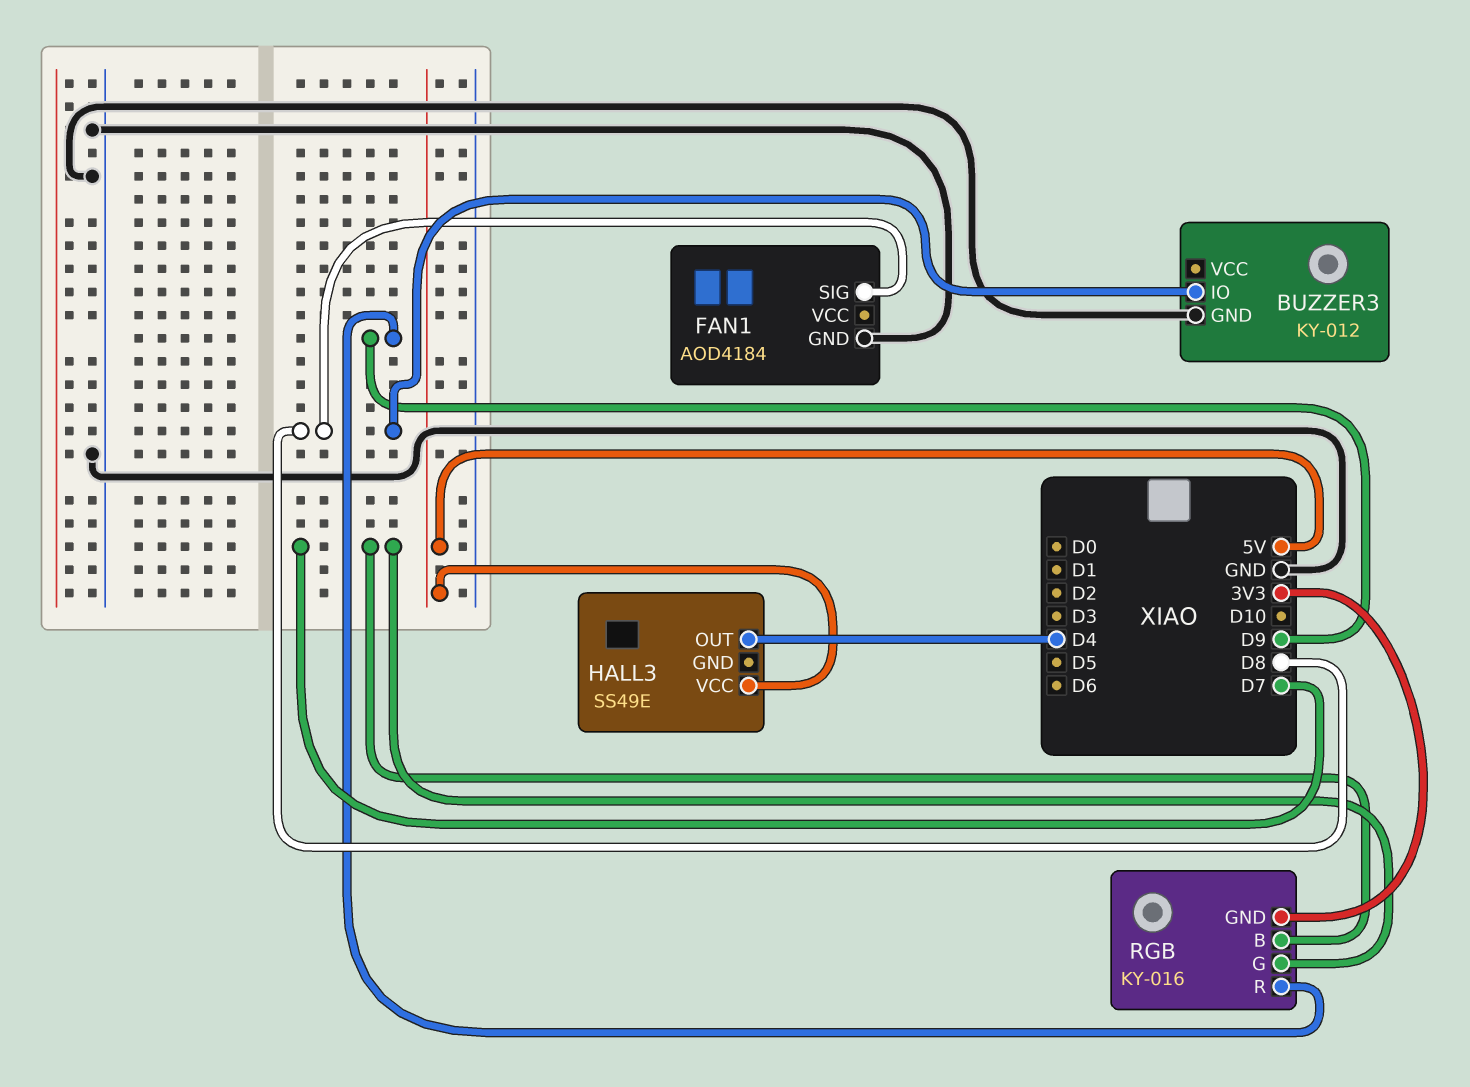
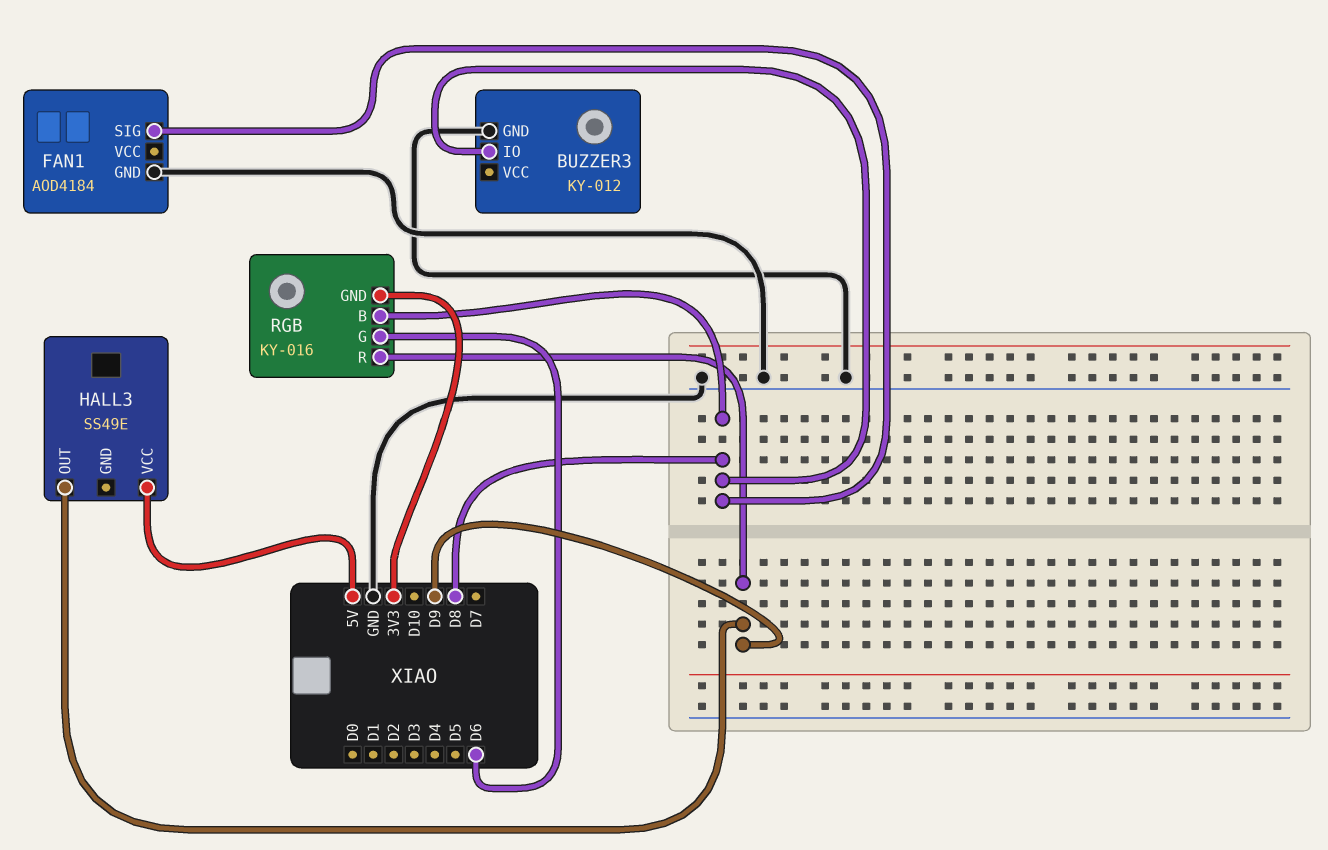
HALL3 pin OUT: D4 -> D9
RGB pin B: D7 -> D8
RGB pin G: D7 -> D6

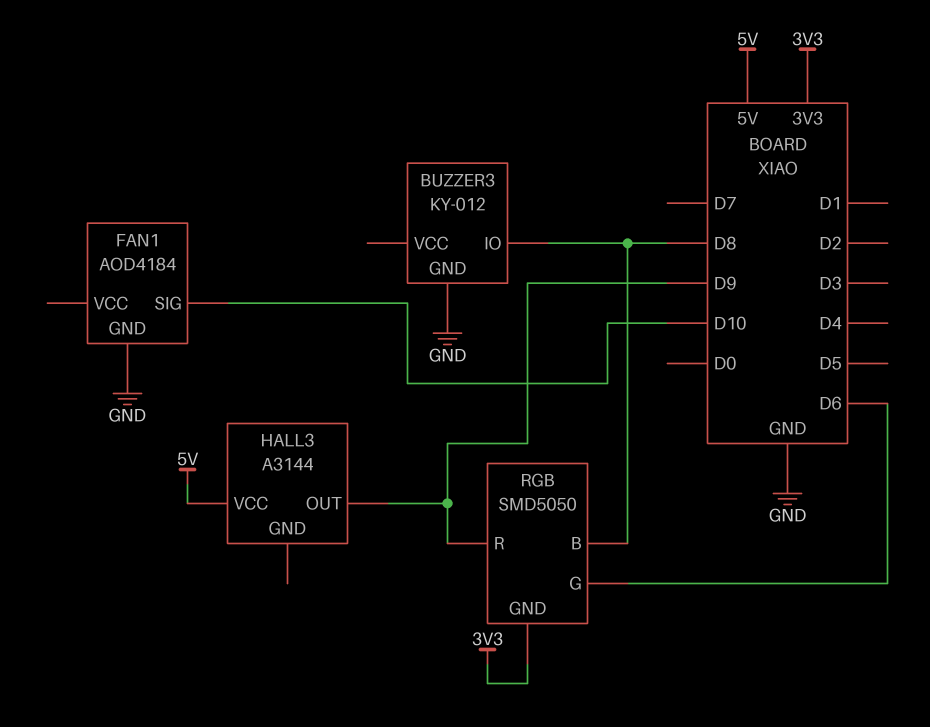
FAN1 pin SIG: D8 -> D10
HALL3: SS49E -> A3144
RGB: KY-016 -> SMD5050

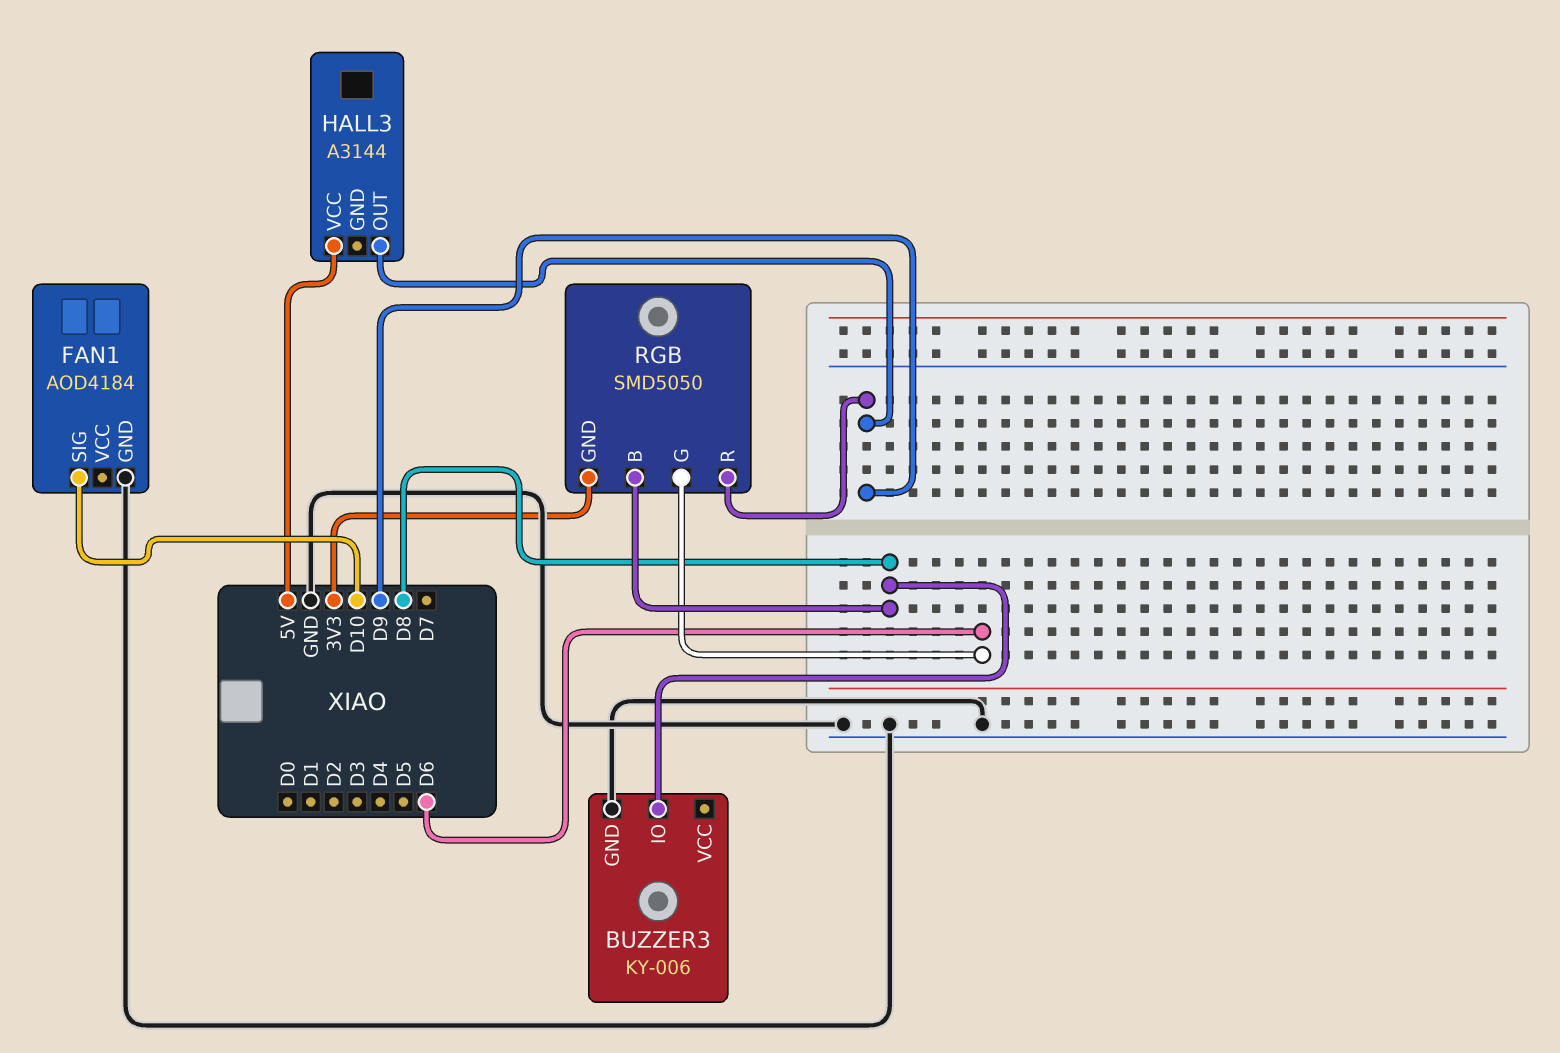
BUZZER3: KY-012 -> KY-006

